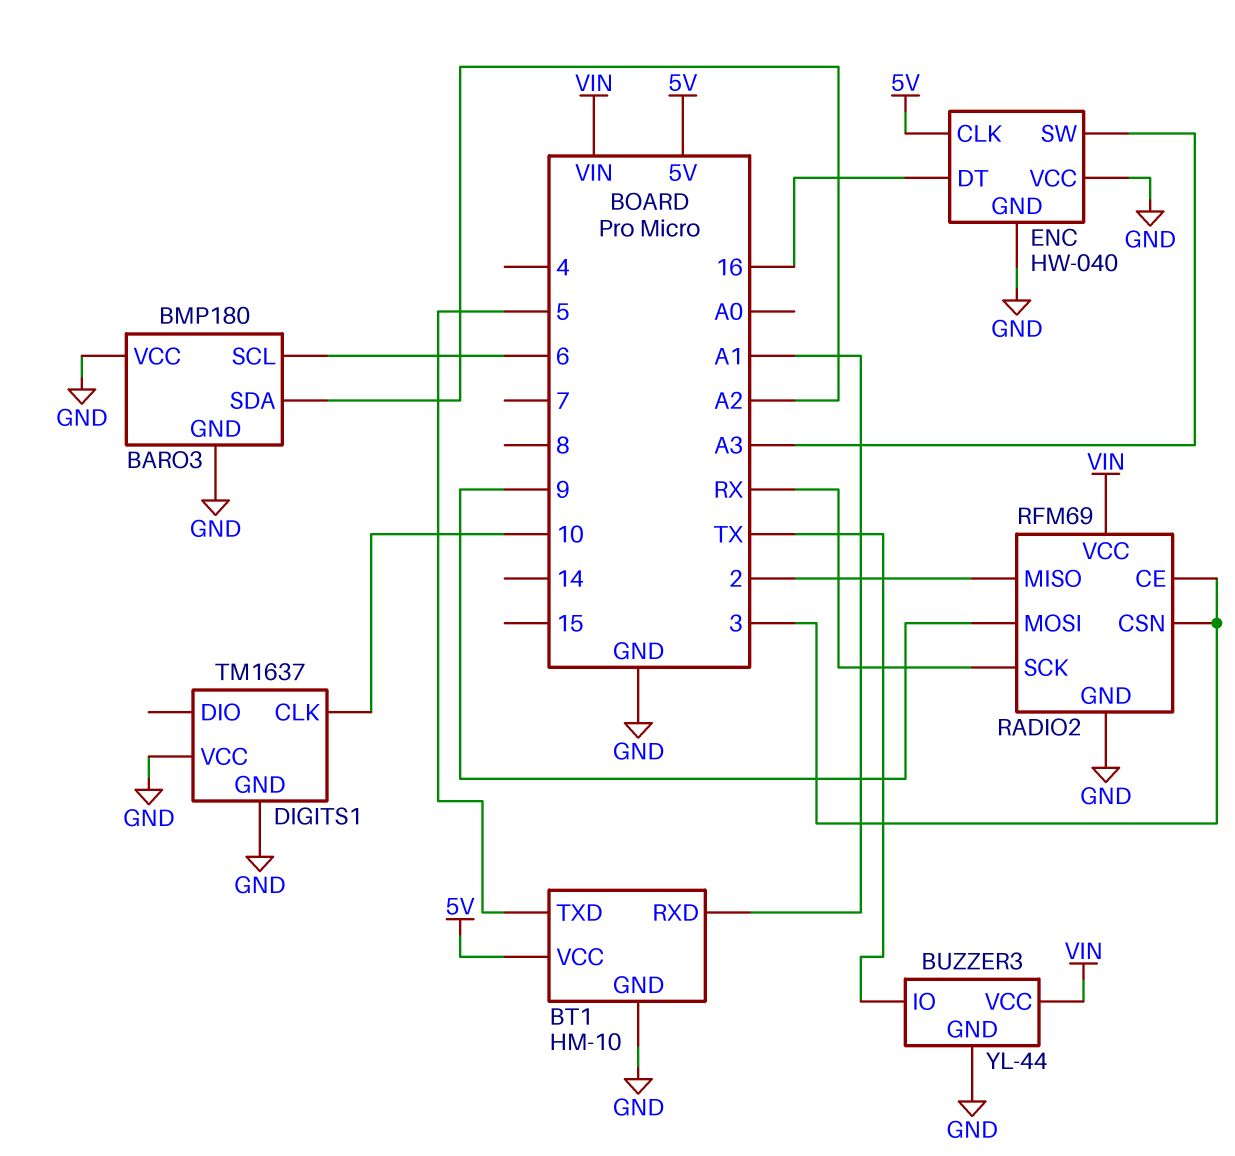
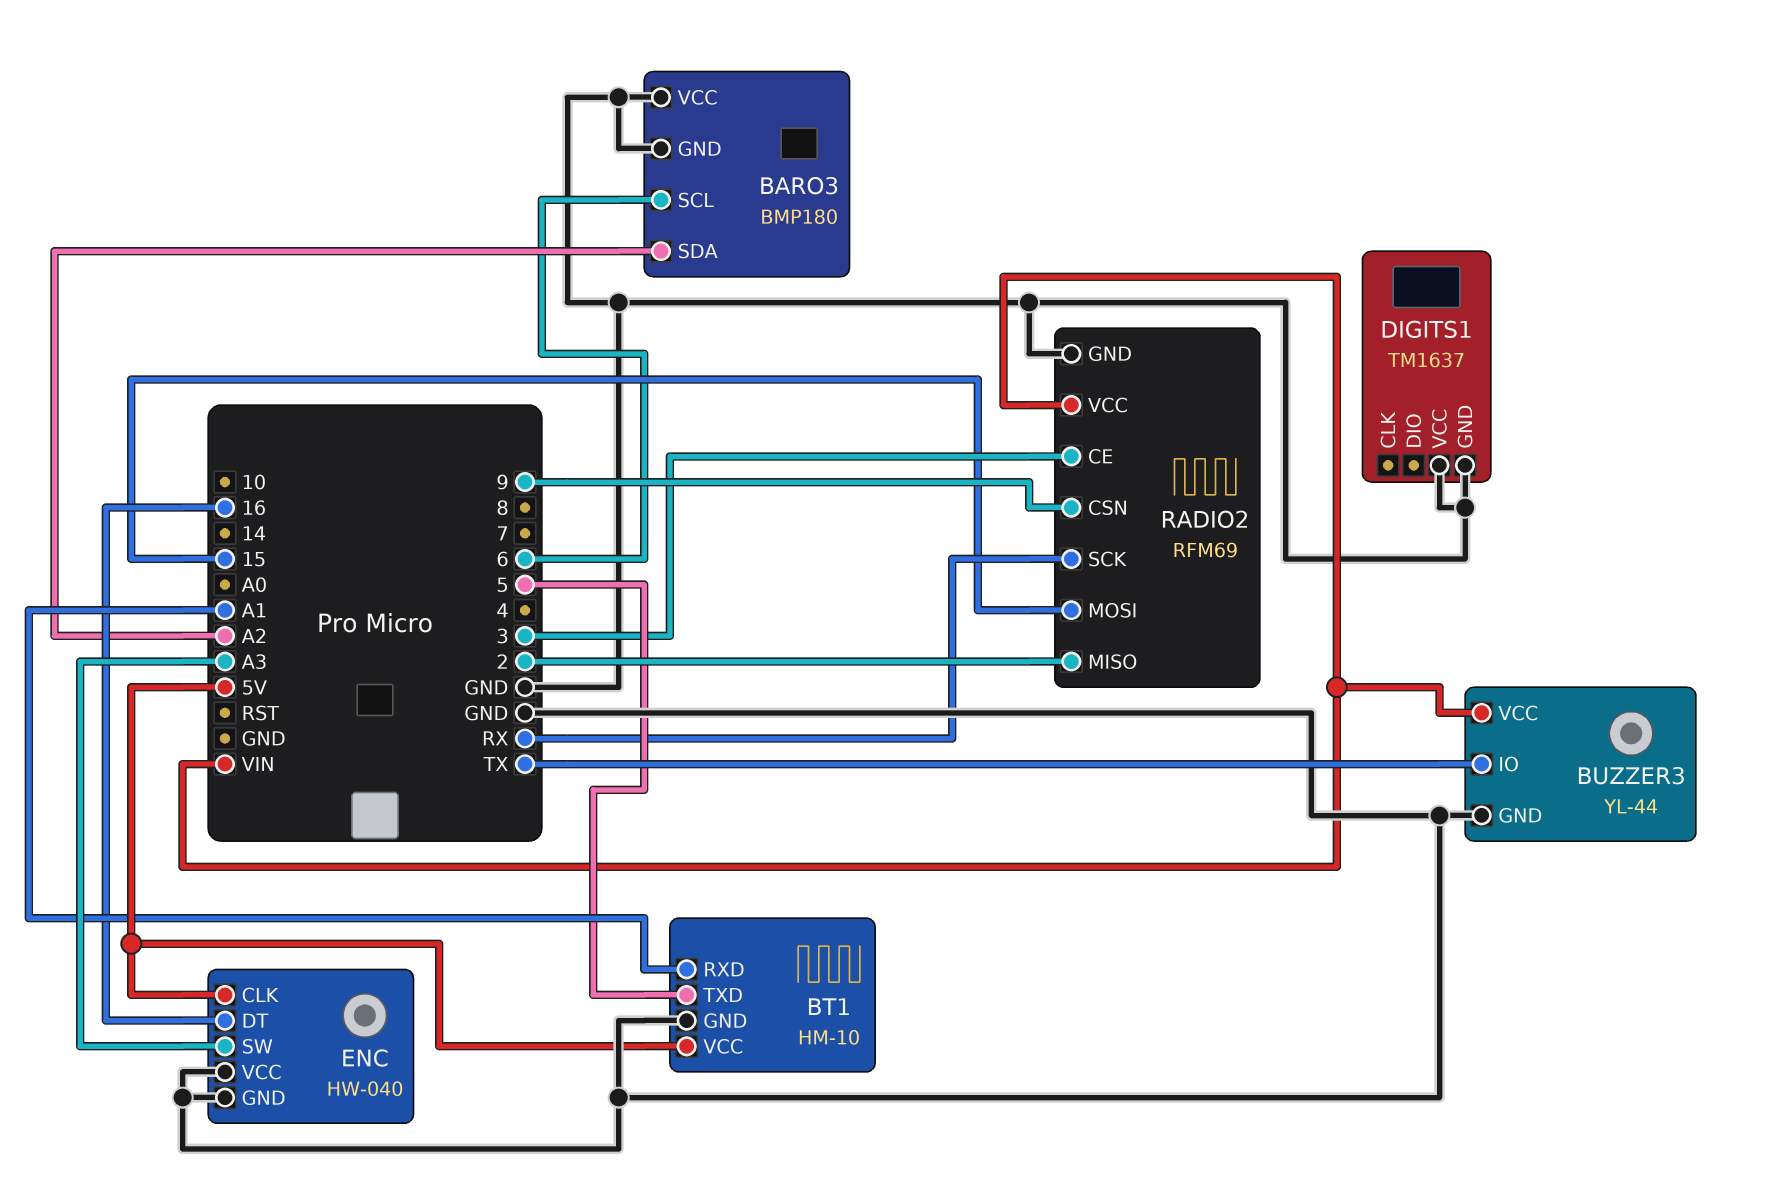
DIGITS1 pin CLK: 10 -> none
RADIO2 pin CSN: 3 -> 9
RADIO2 pin MOSI: 9 -> 15

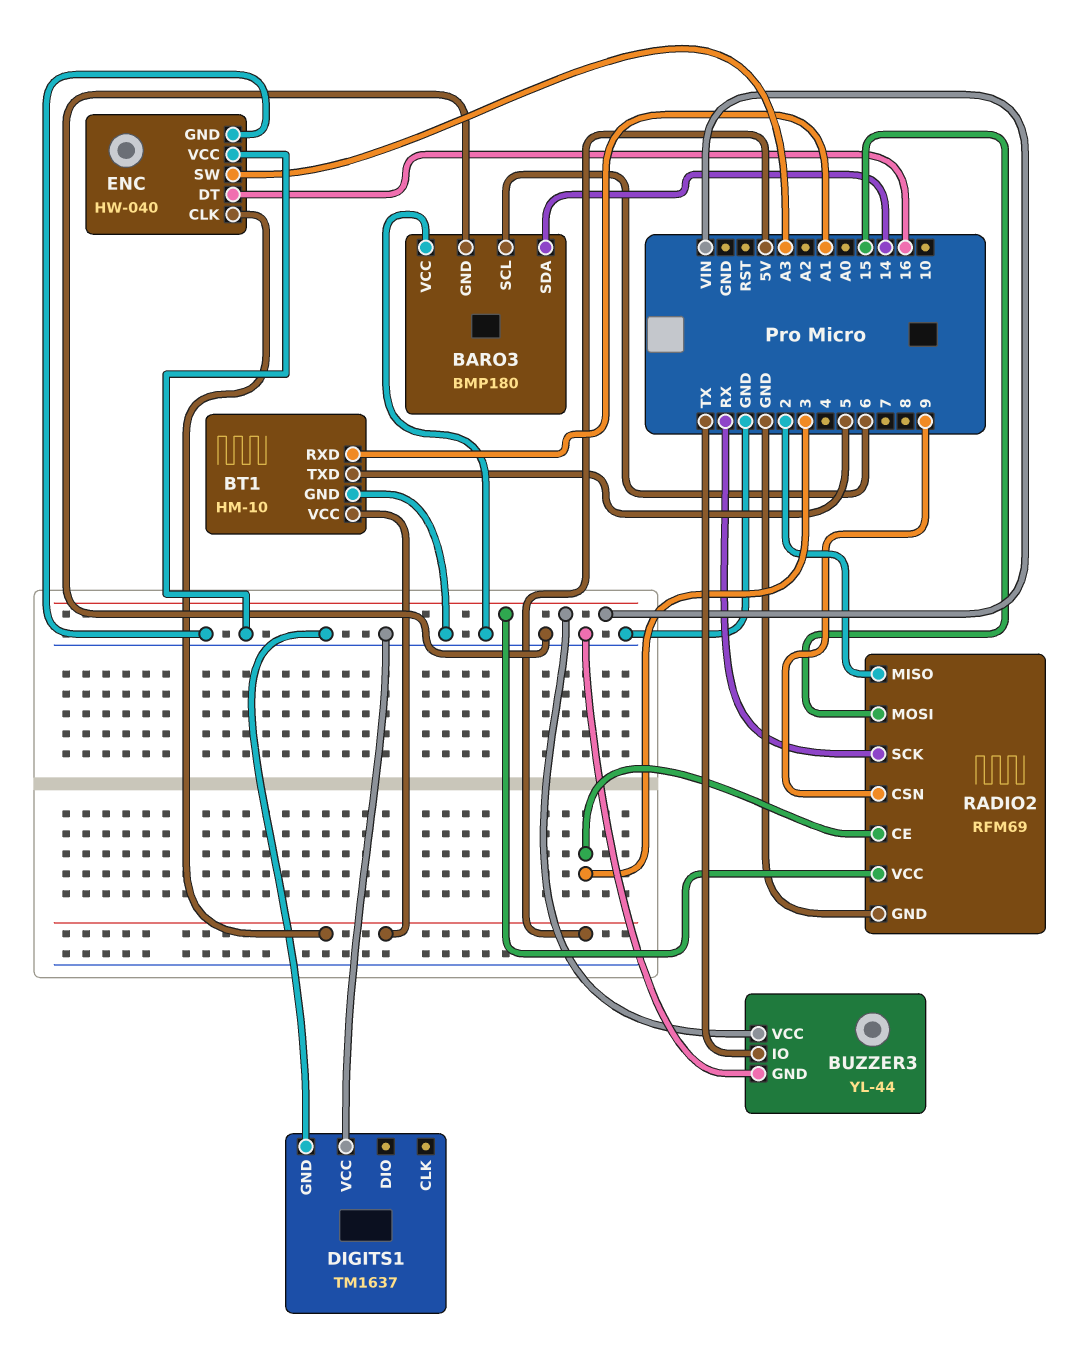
BARO3 pin SDA: A2 -> 14

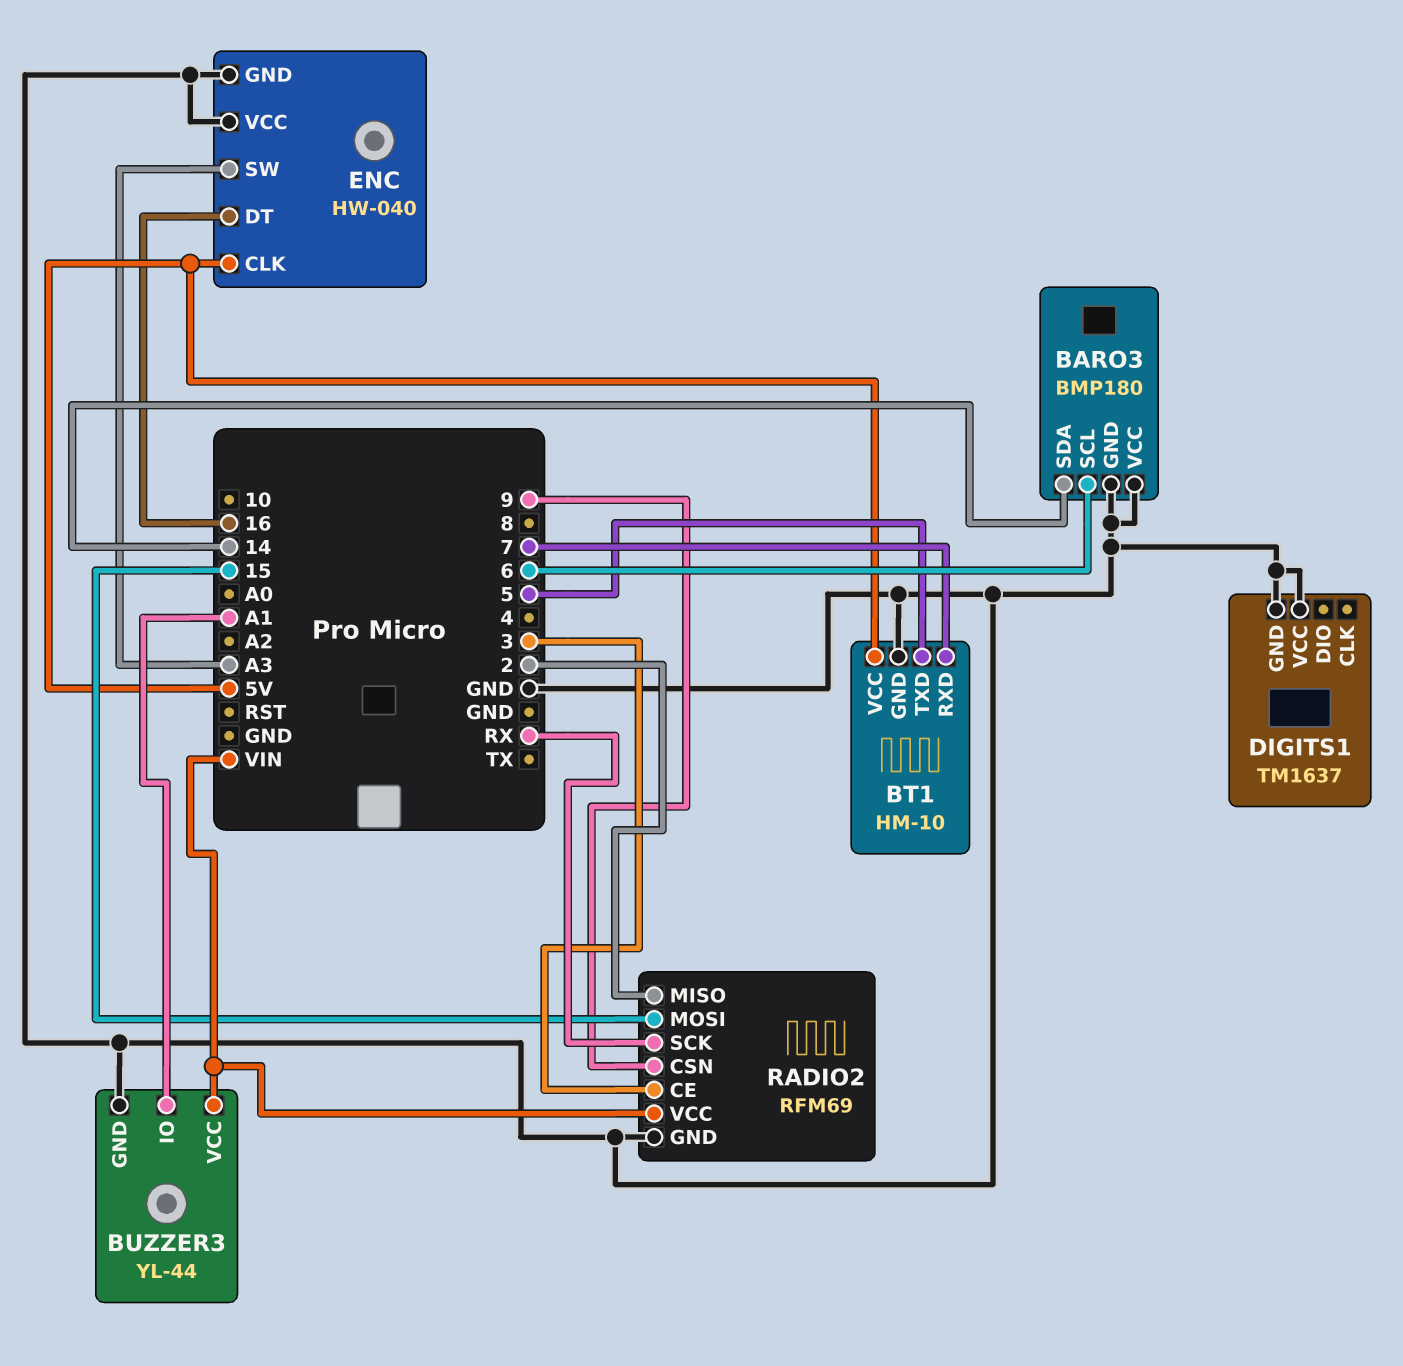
BT1 pin RXD: A1 -> 7
BUZZER3 pin IO: TX -> A1

